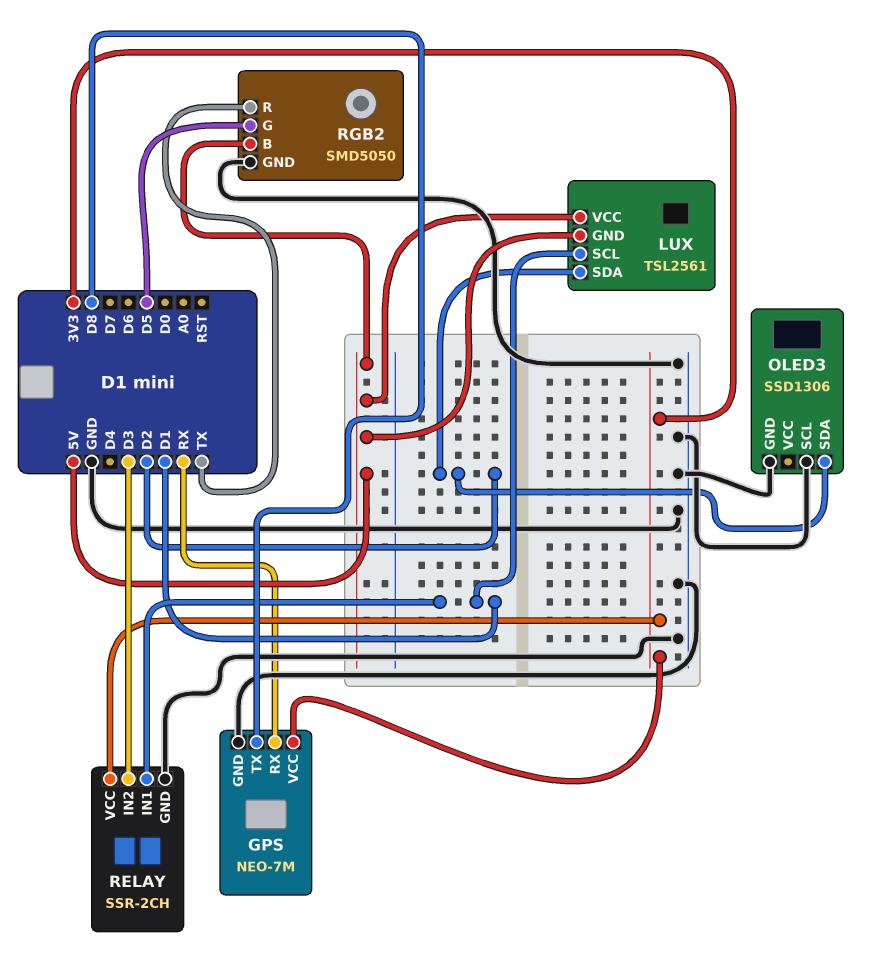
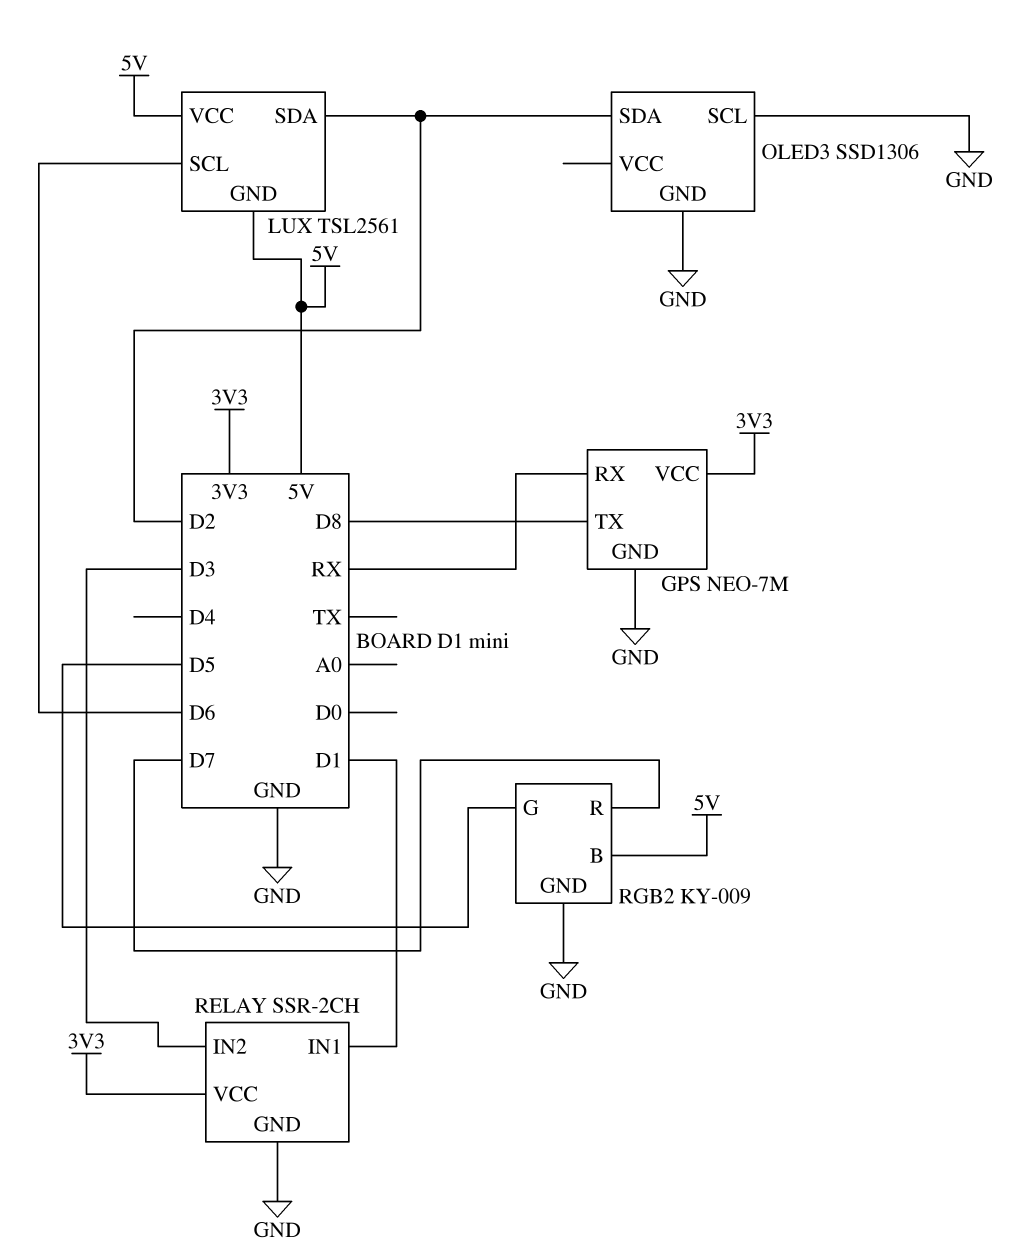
LUX pin SCL: D1 -> D6
RGB2: SMD5050 -> KY-009
RGB2 pin R: TX -> D7

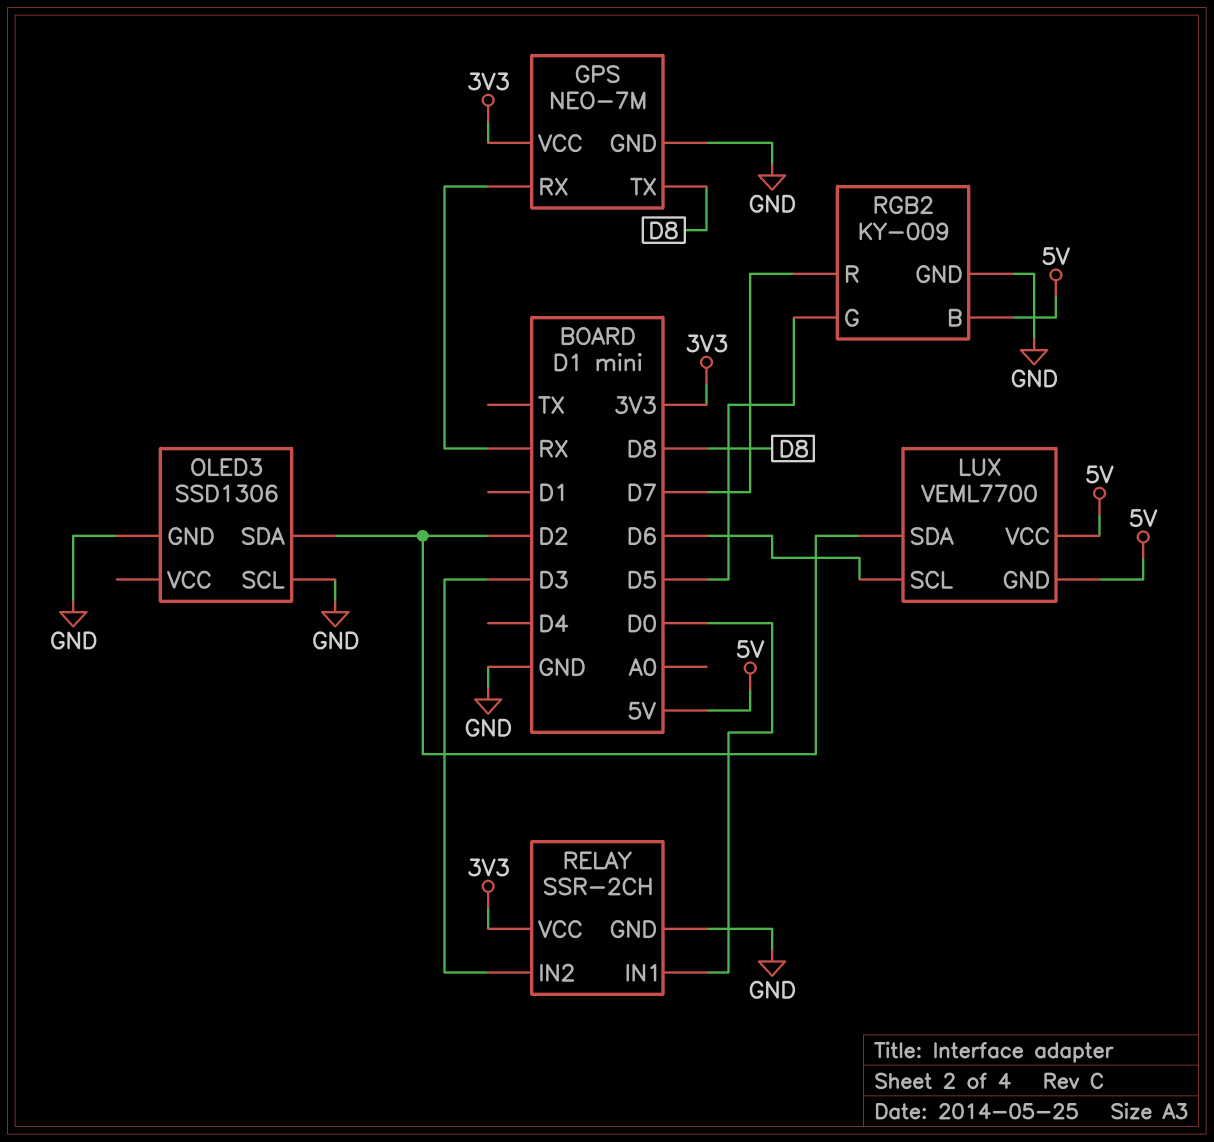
LUX: TSL2561 -> VEML7700
RELAY pin IN1: D1 -> D0

